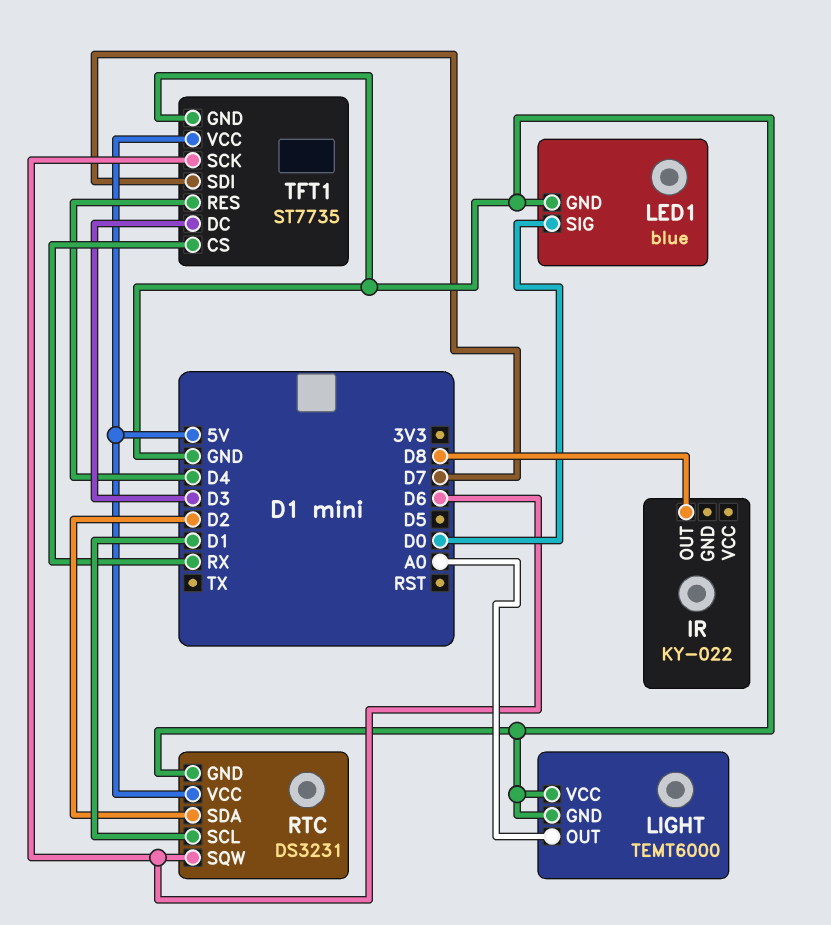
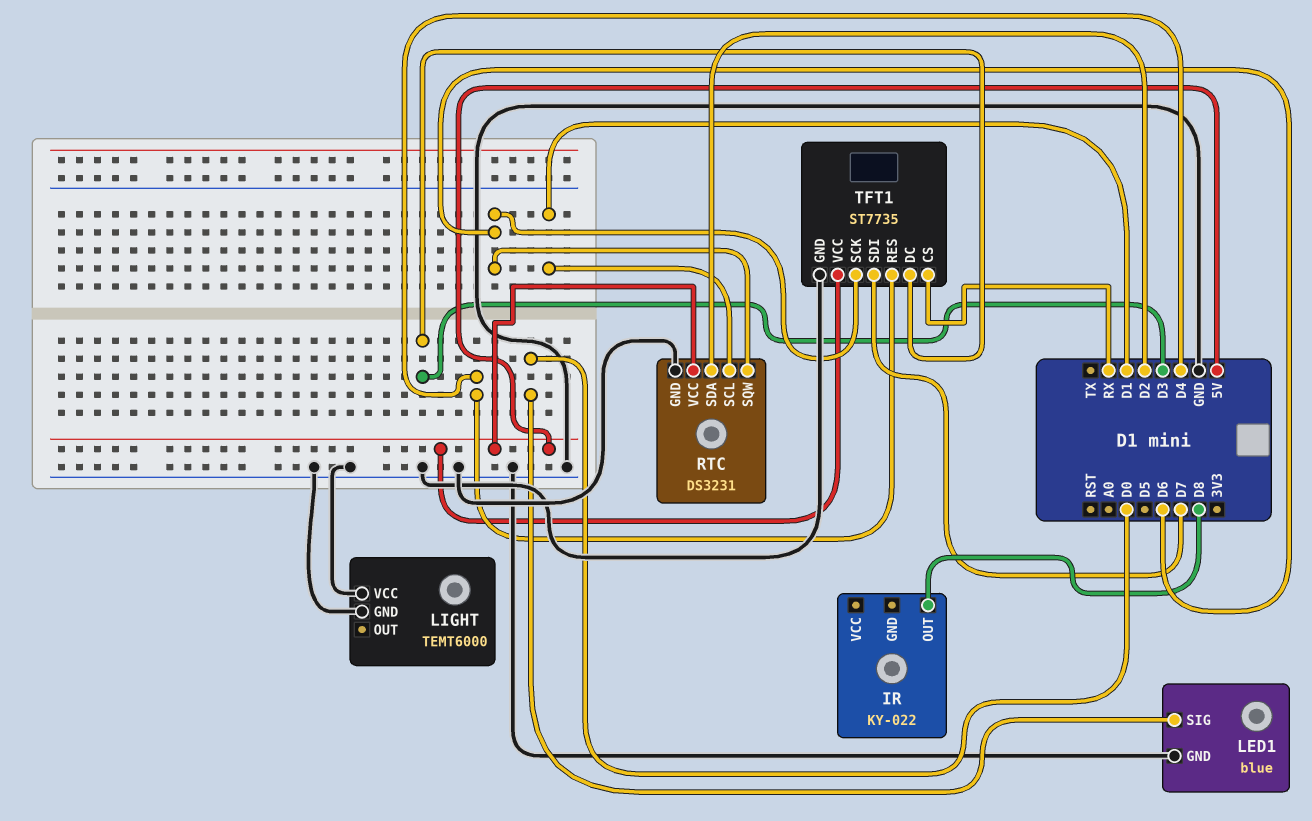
LIGHT pin OUT: A0 -> none

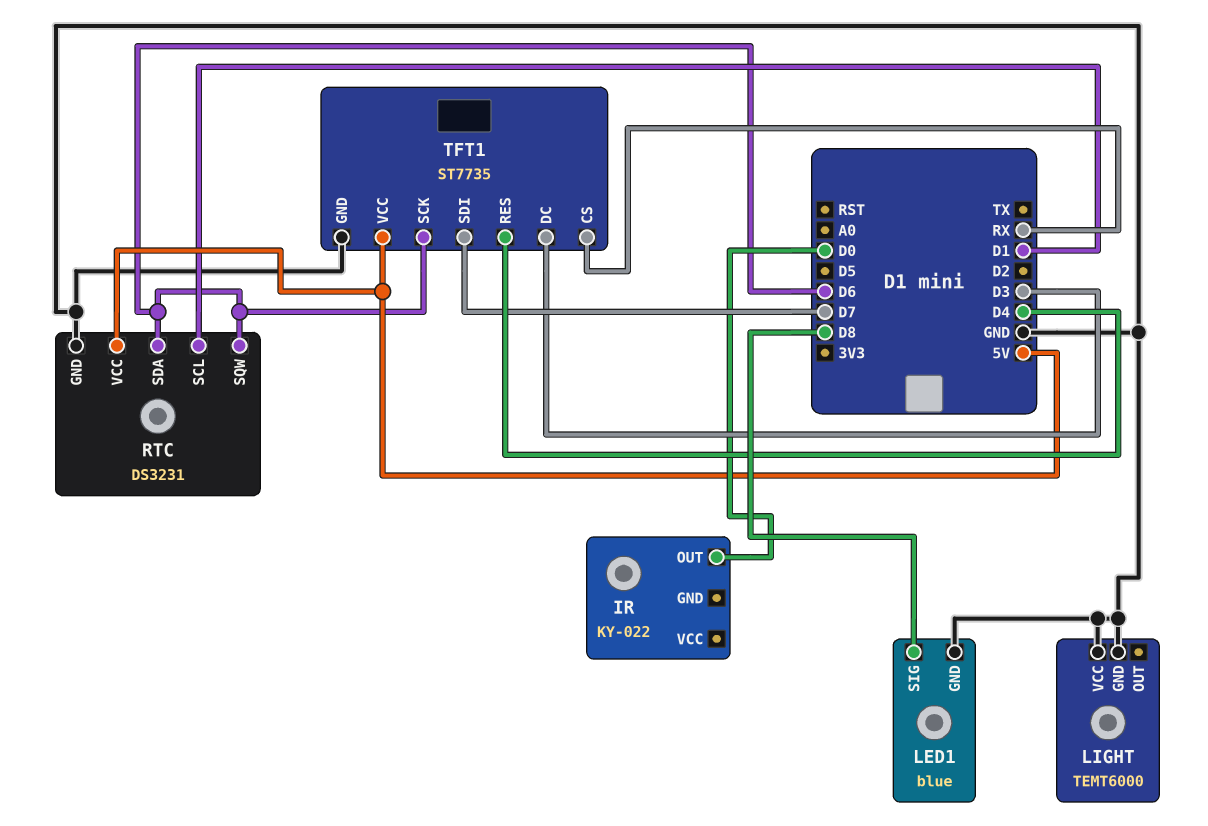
IR pin OUT: D8 -> D0
LED1 pin SIG: D0 -> D8
RTC pin SDA: D2 -> D6

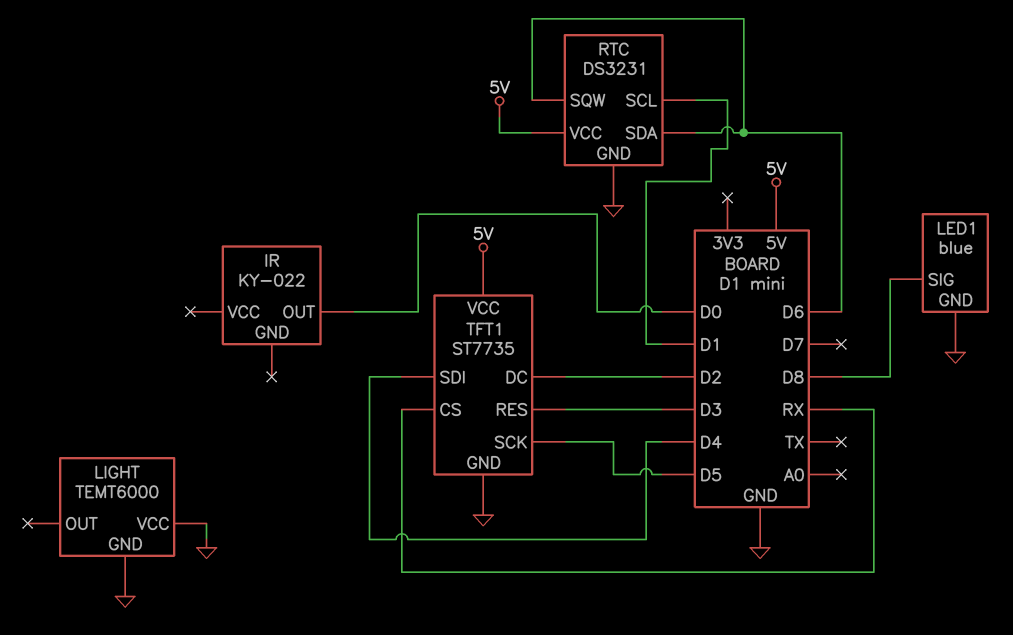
TFT1 pin DC: D3 -> D2
TFT1 pin RES: D4 -> D3
TFT1 pin SCK: D6 -> D5
TFT1 pin SDI: D7 -> D4

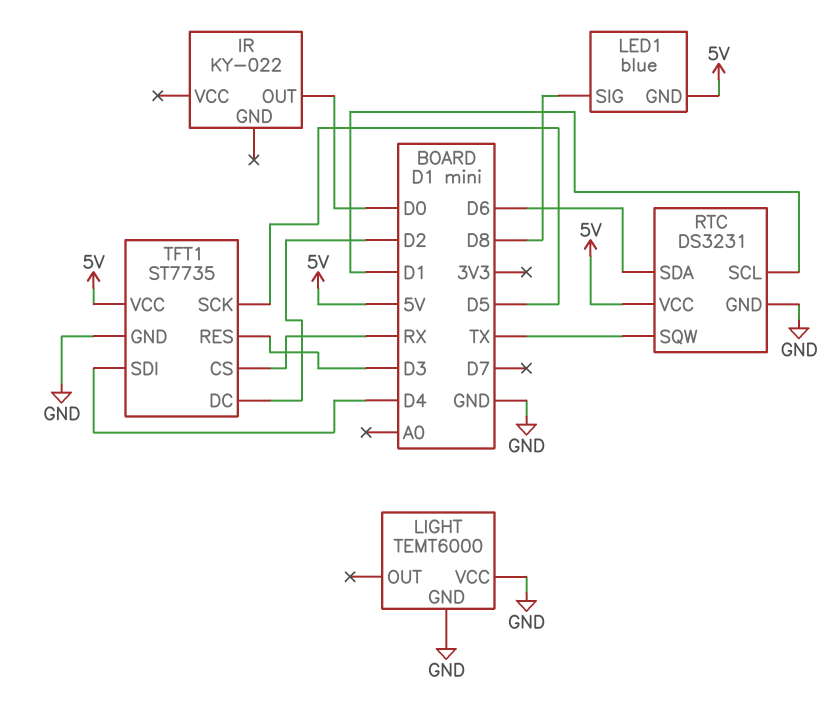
LED1 pin GND: GND -> 5V
RTC pin SQW: D6 -> TX

